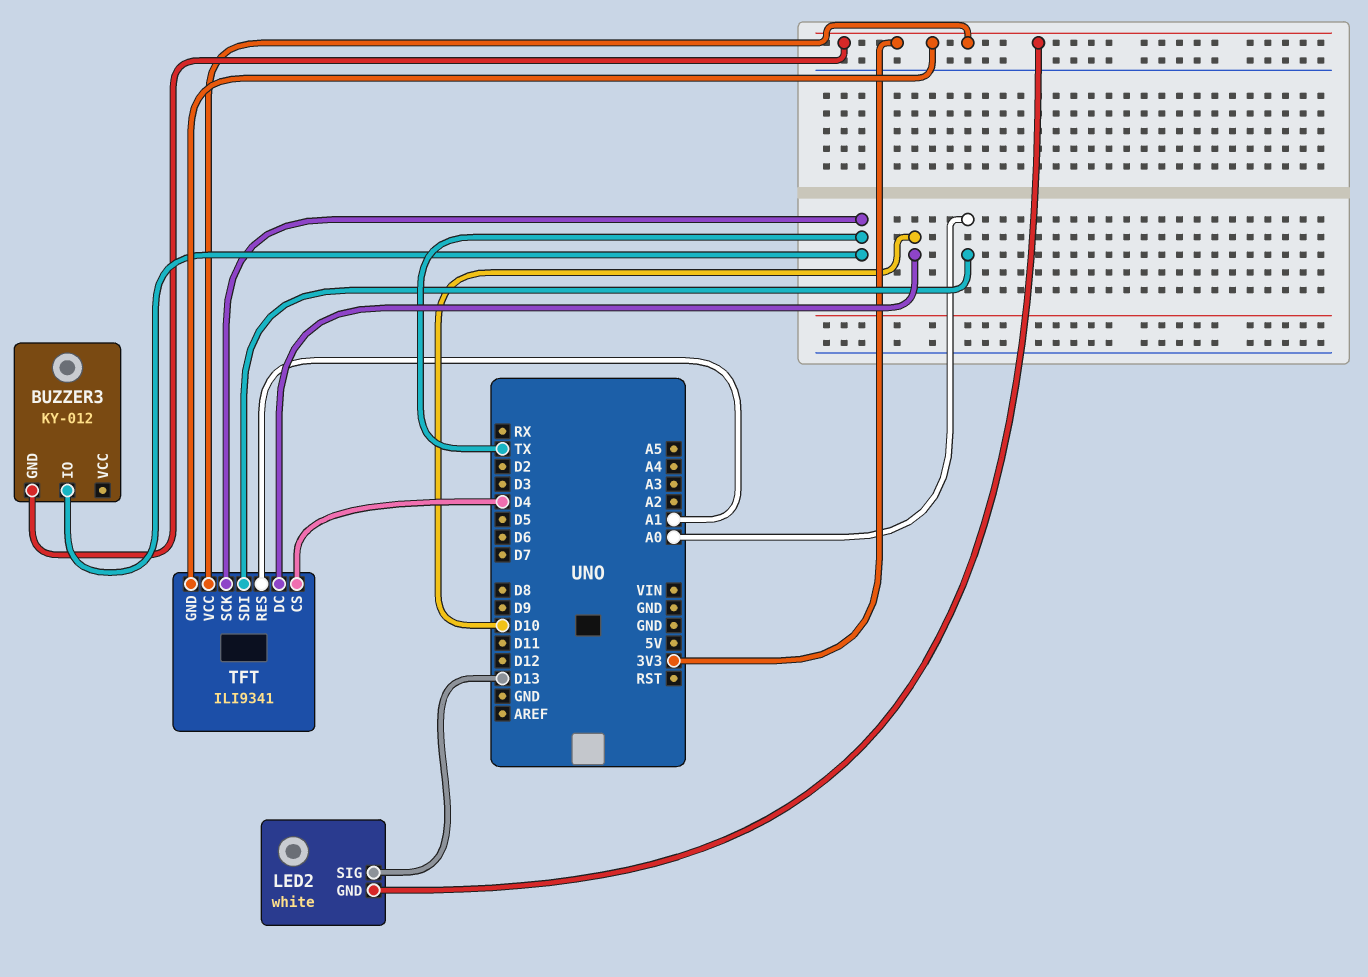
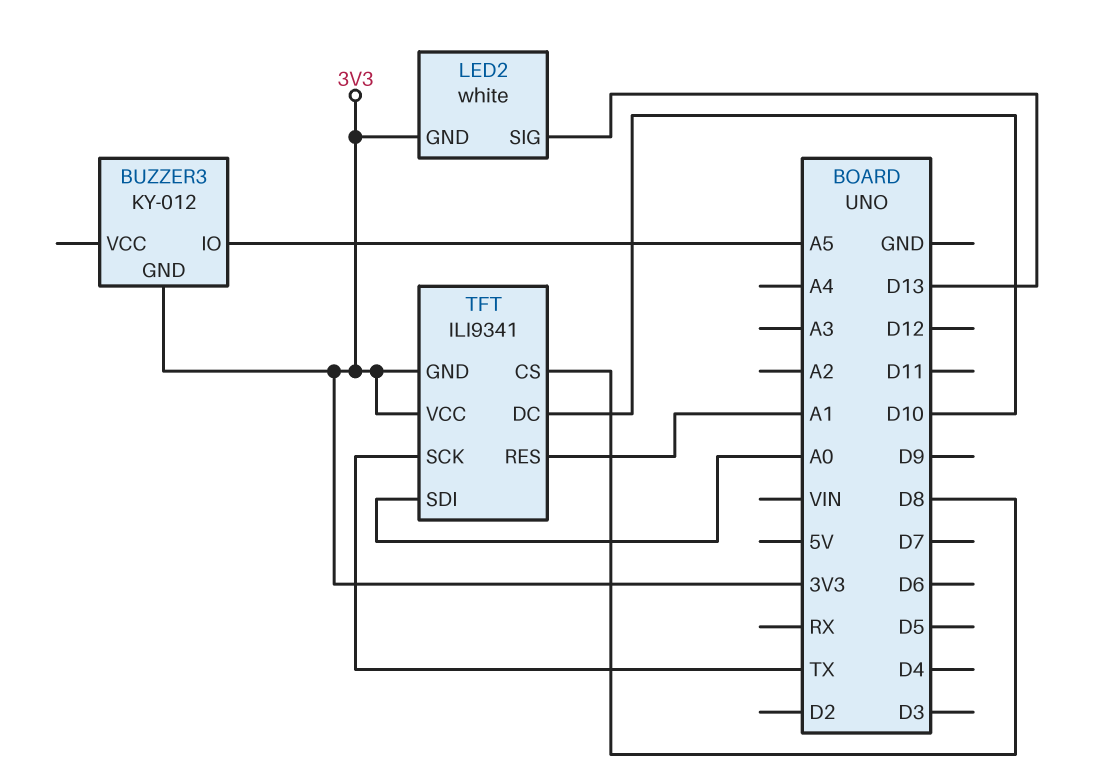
BUZZER3 pin IO: TX -> A5
TFT pin CS: D4 -> D8

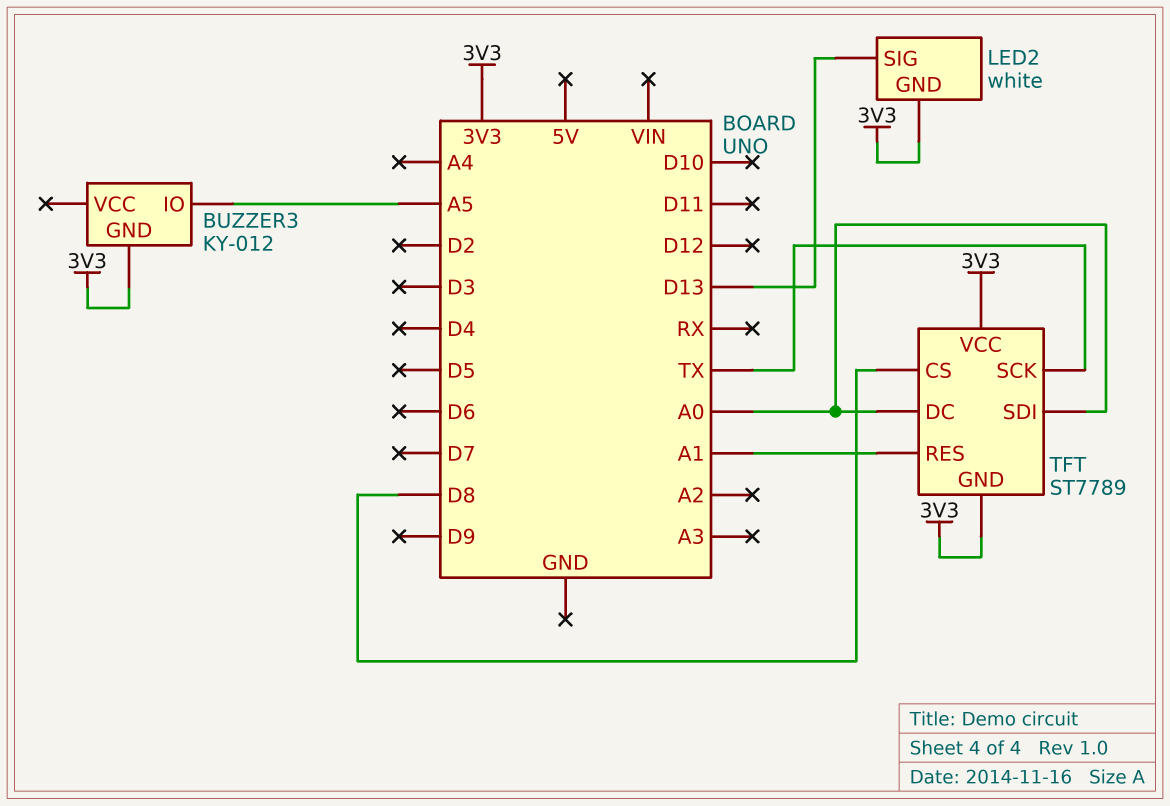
TFT: ILI9341 -> ST7789
TFT pin DC: D10 -> A0

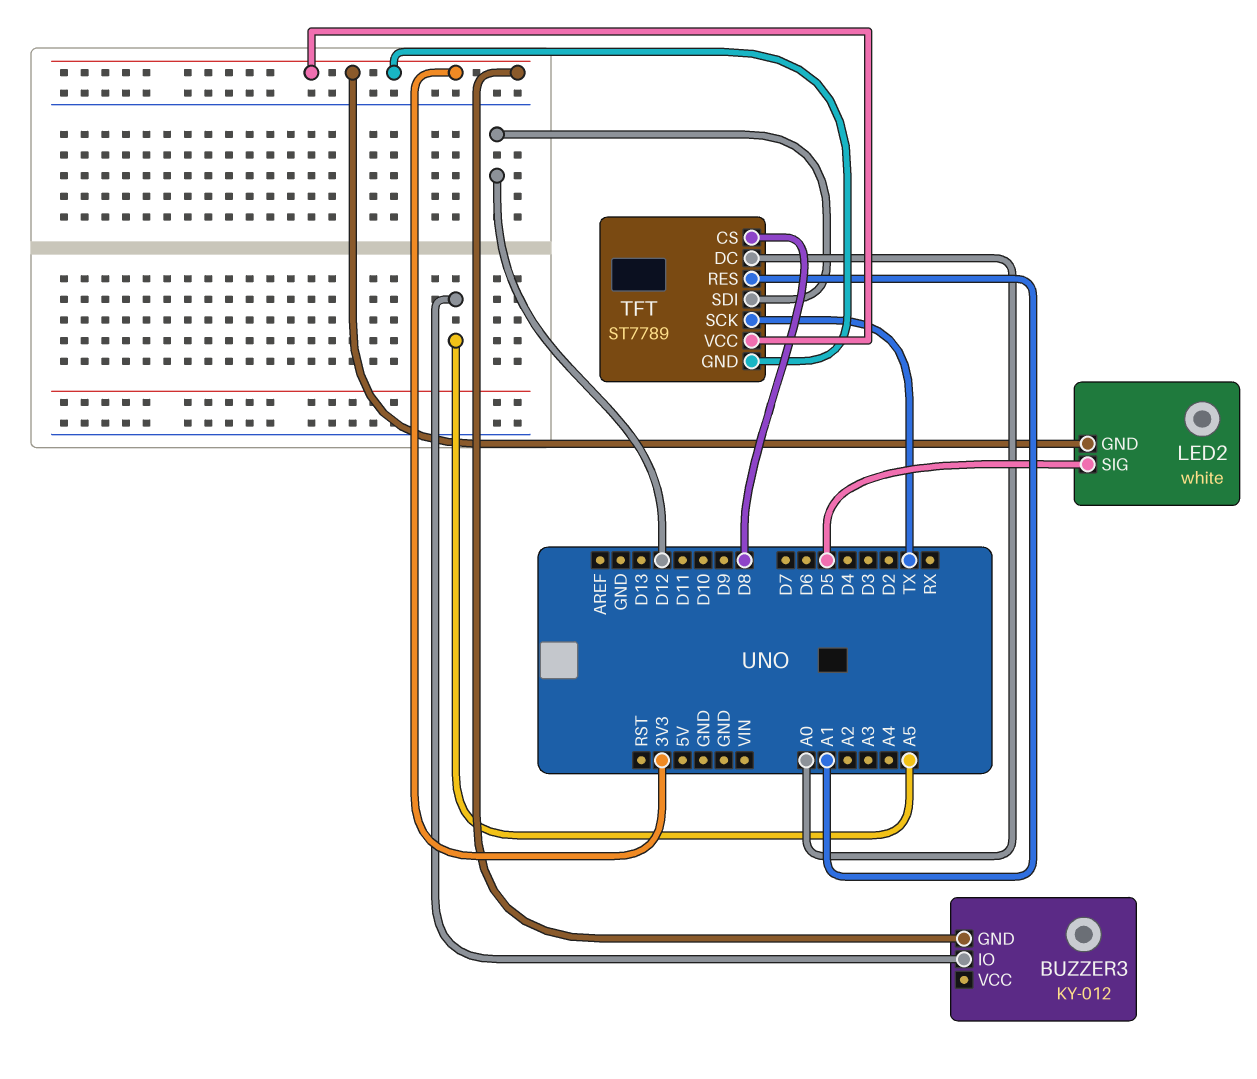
LED2 pin SIG: D13 -> D5
TFT pin SDI: A0 -> D12

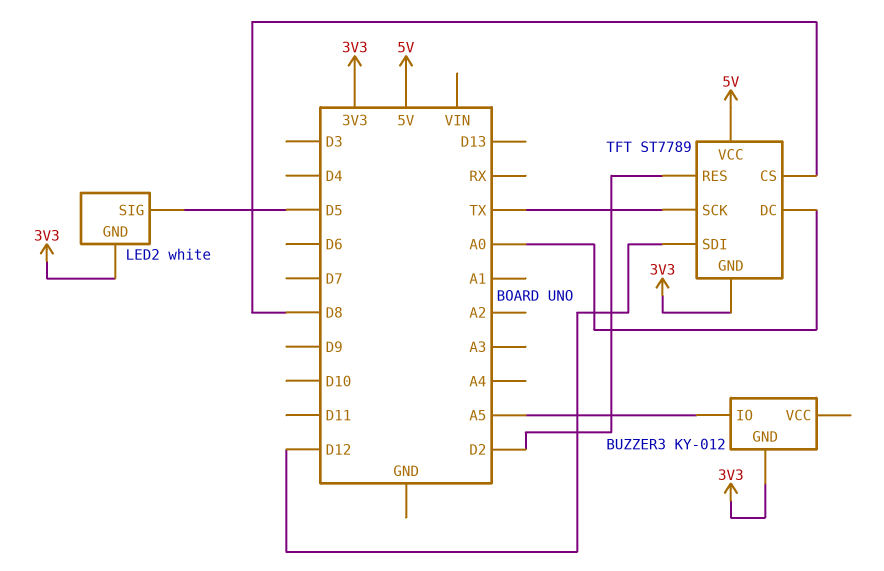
TFT pin RES: A1 -> D2
TFT pin VCC: 3V3 -> 5V

